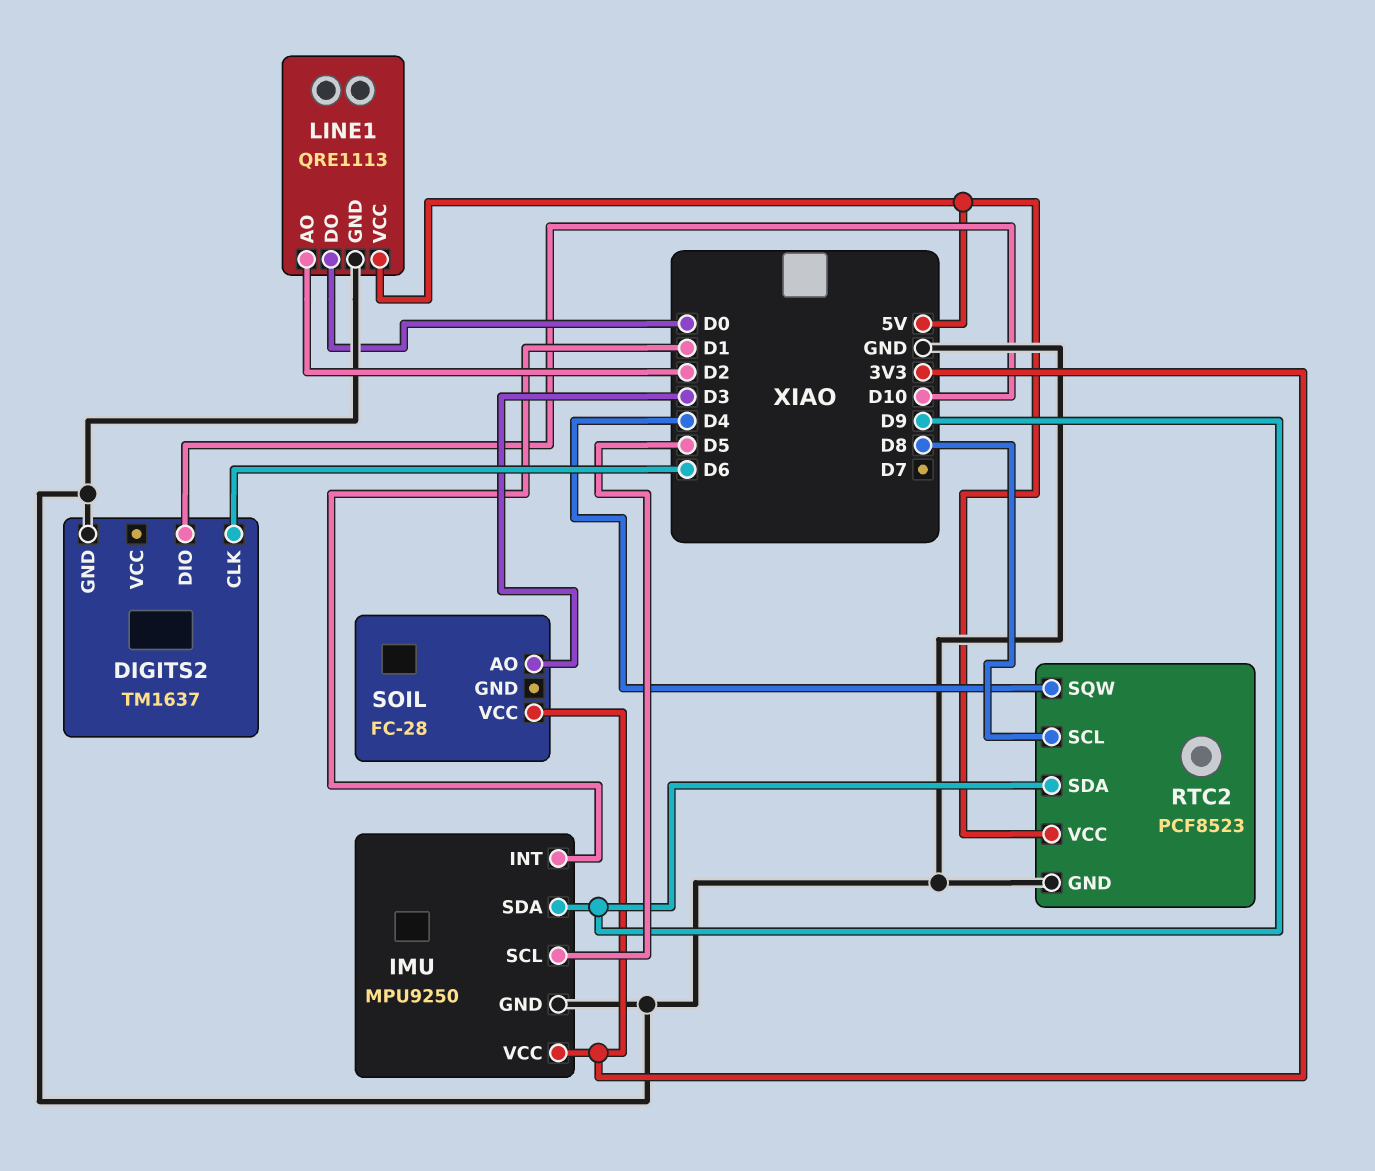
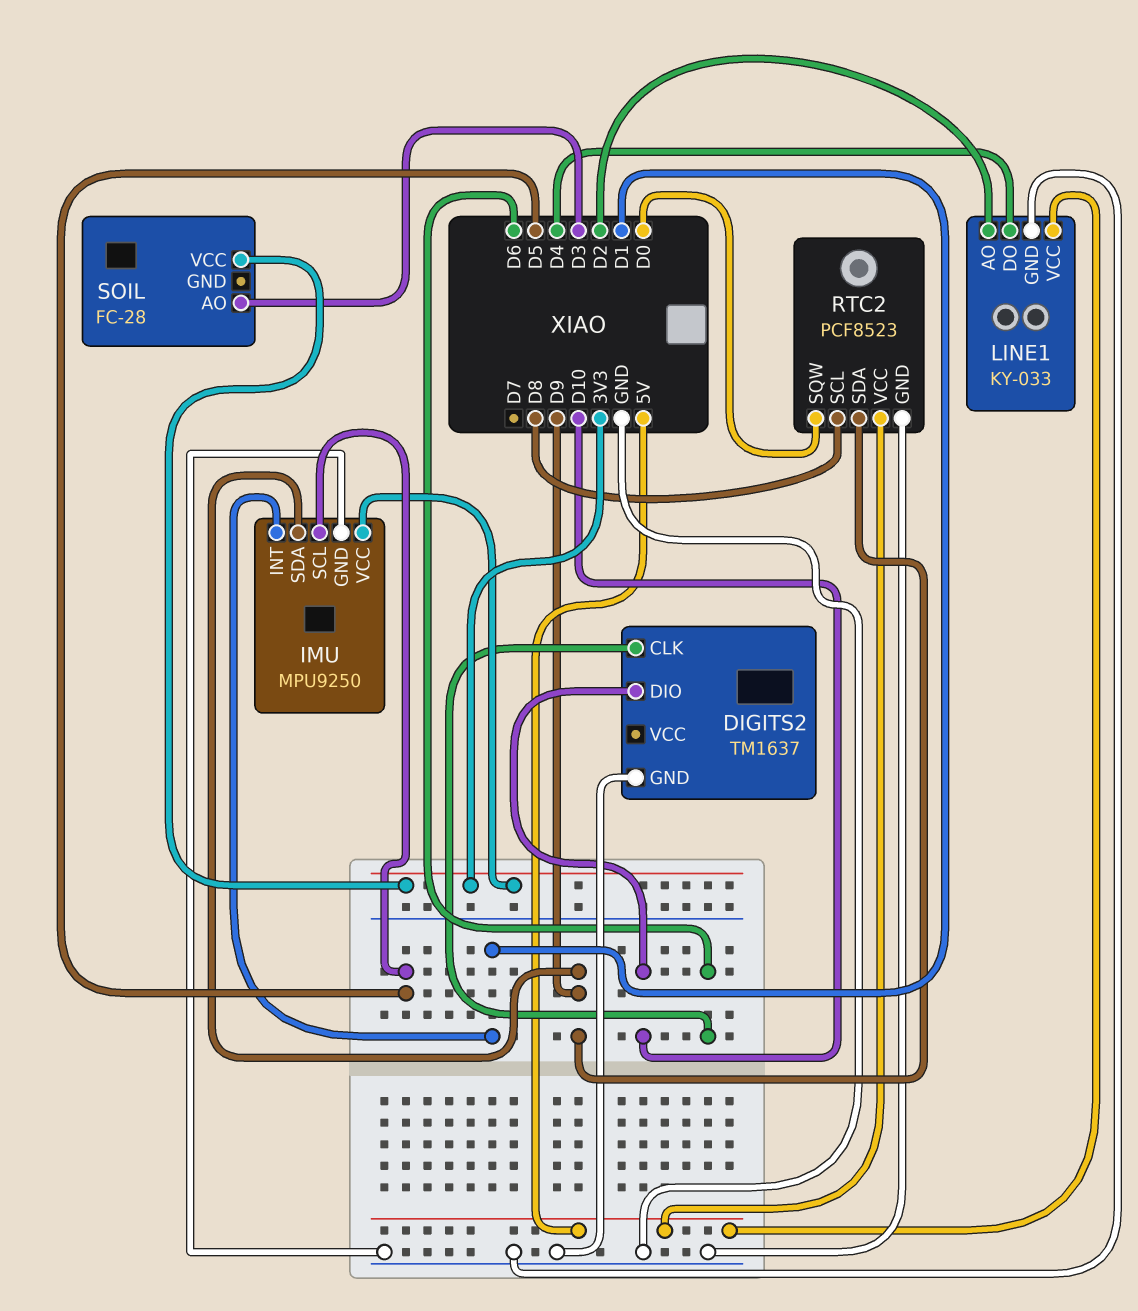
LINE1: QRE1113 -> KY-033
LINE1 pin DO: D0 -> D4
RTC2 pin SQW: D4 -> D0

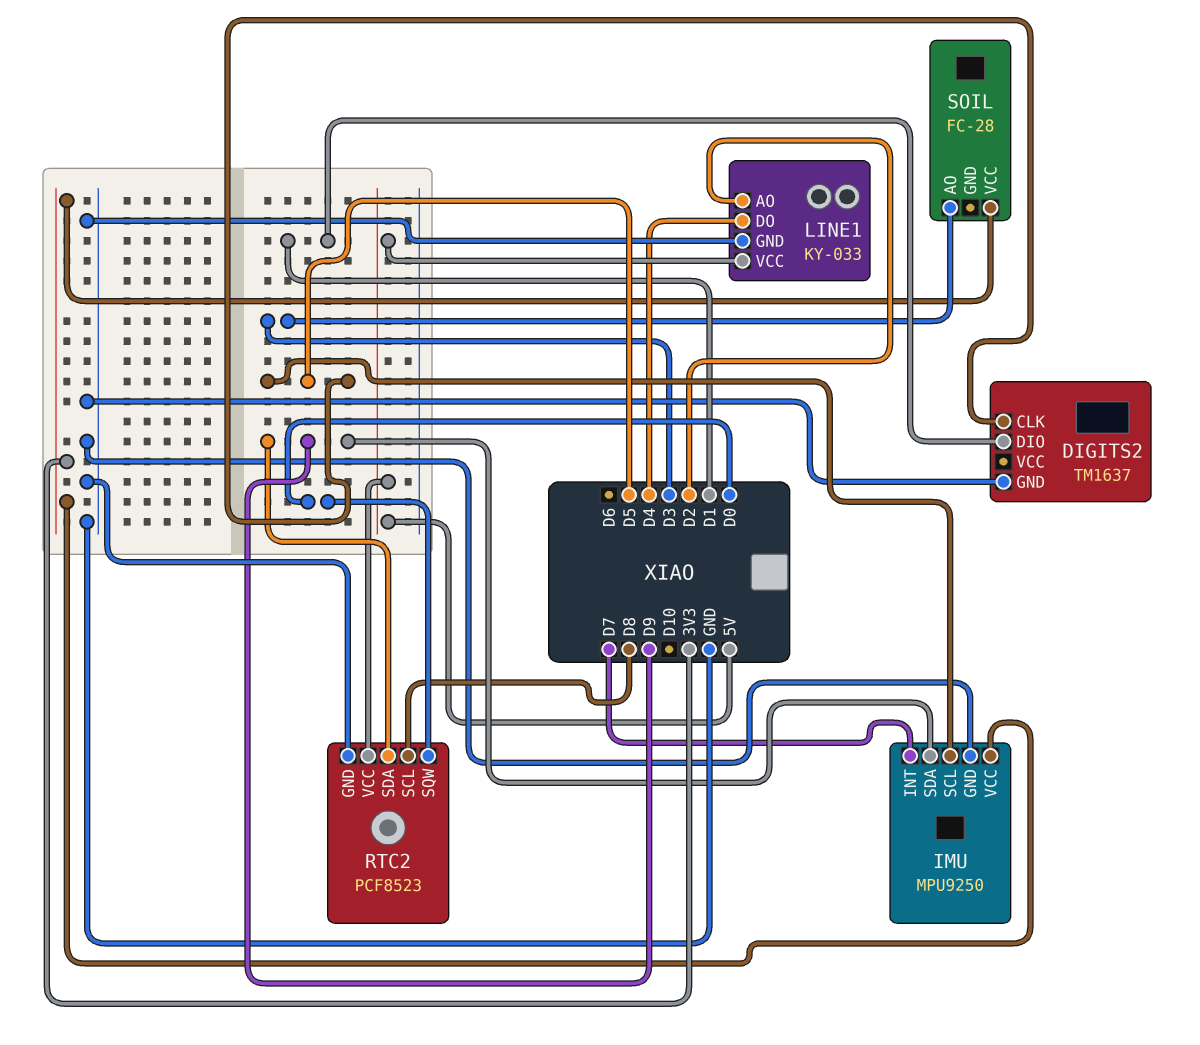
DIGITS2 pin CLK: D6 -> D5
DIGITS2 pin DIO: D10 -> D1
IMU pin INT: D1 -> D7

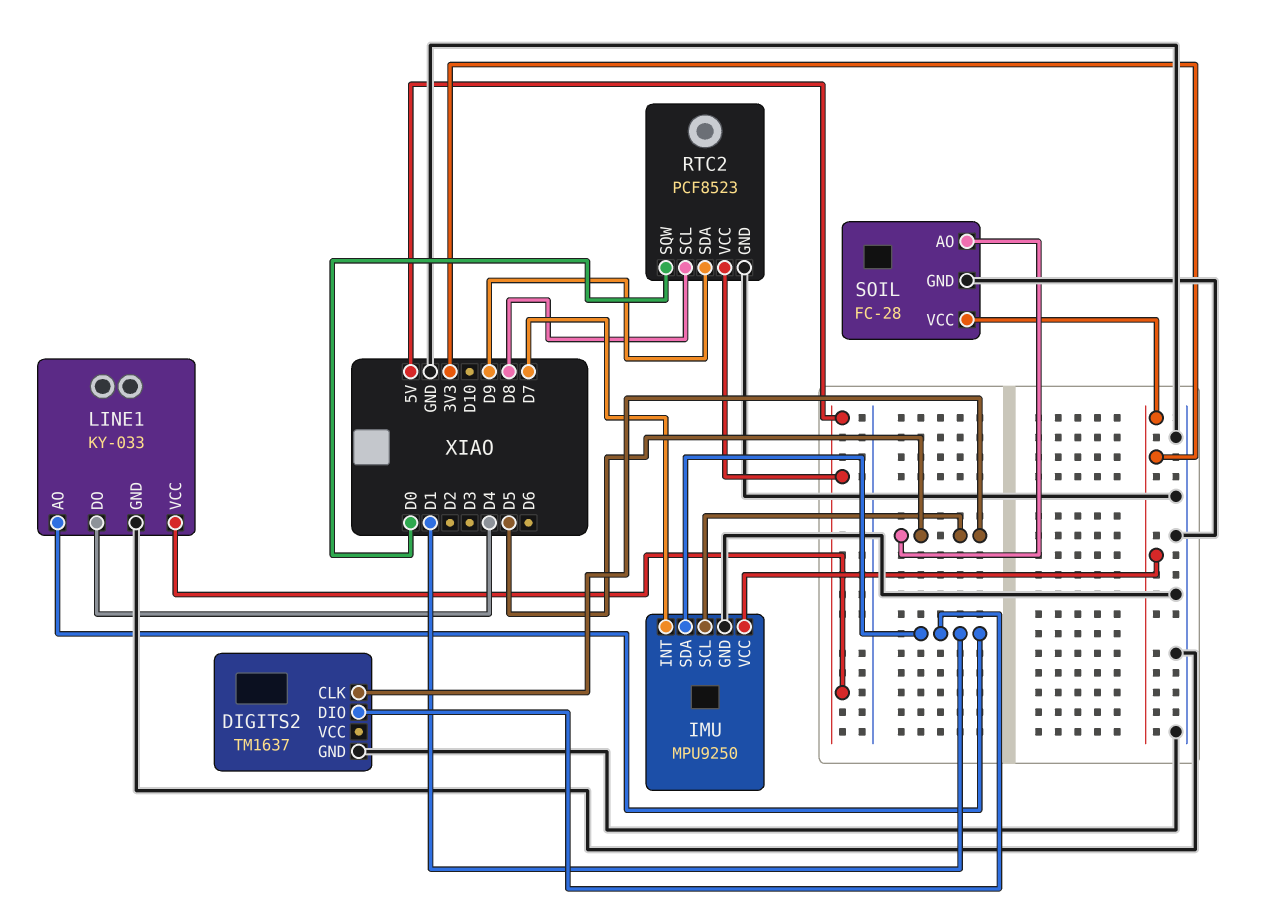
IMU pin SDA: D9 -> D1
LINE1 pin AO: D2 -> D1
SOIL pin AO: D3 -> D5
SOIL pin GND: none -> GND

